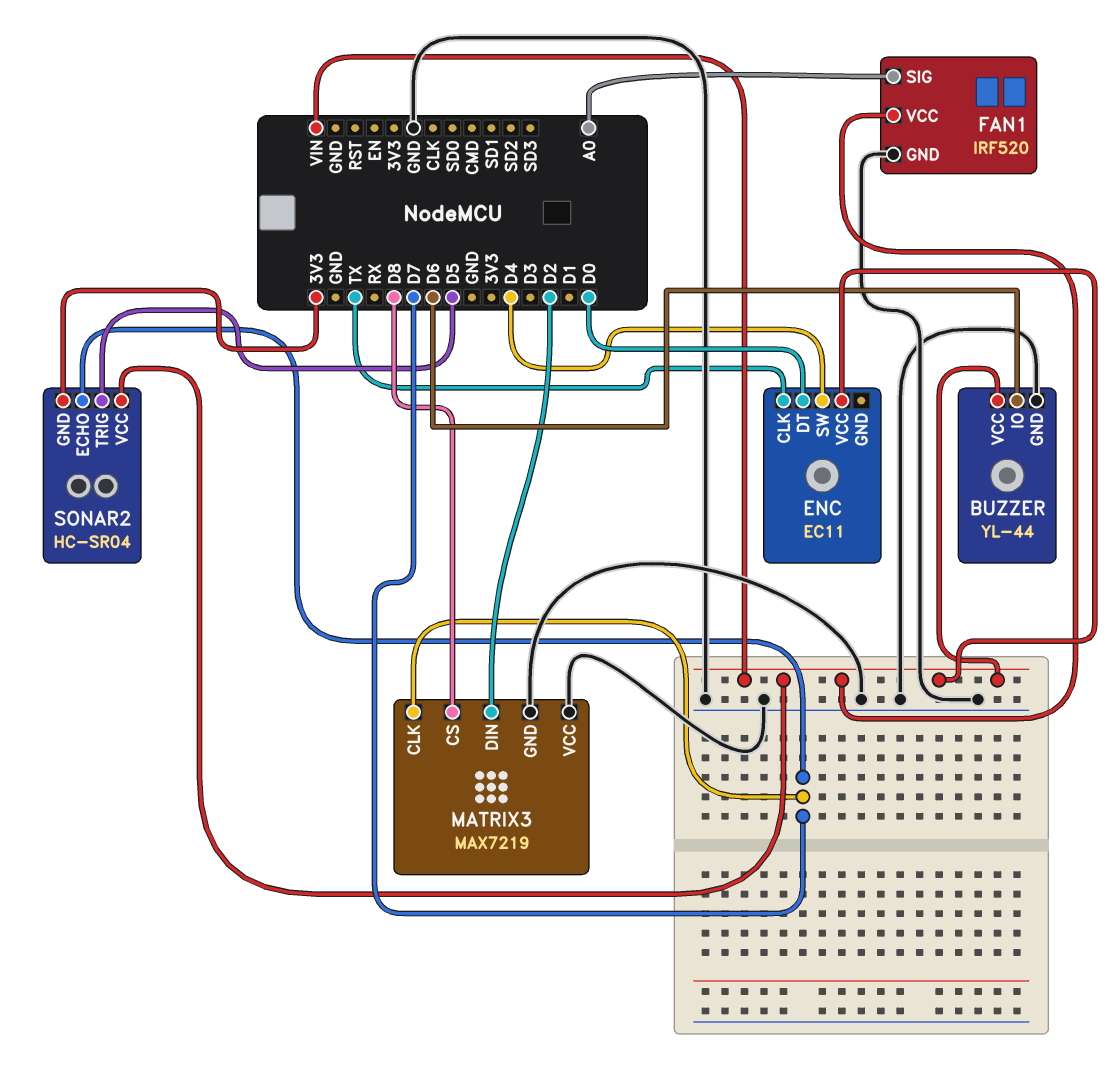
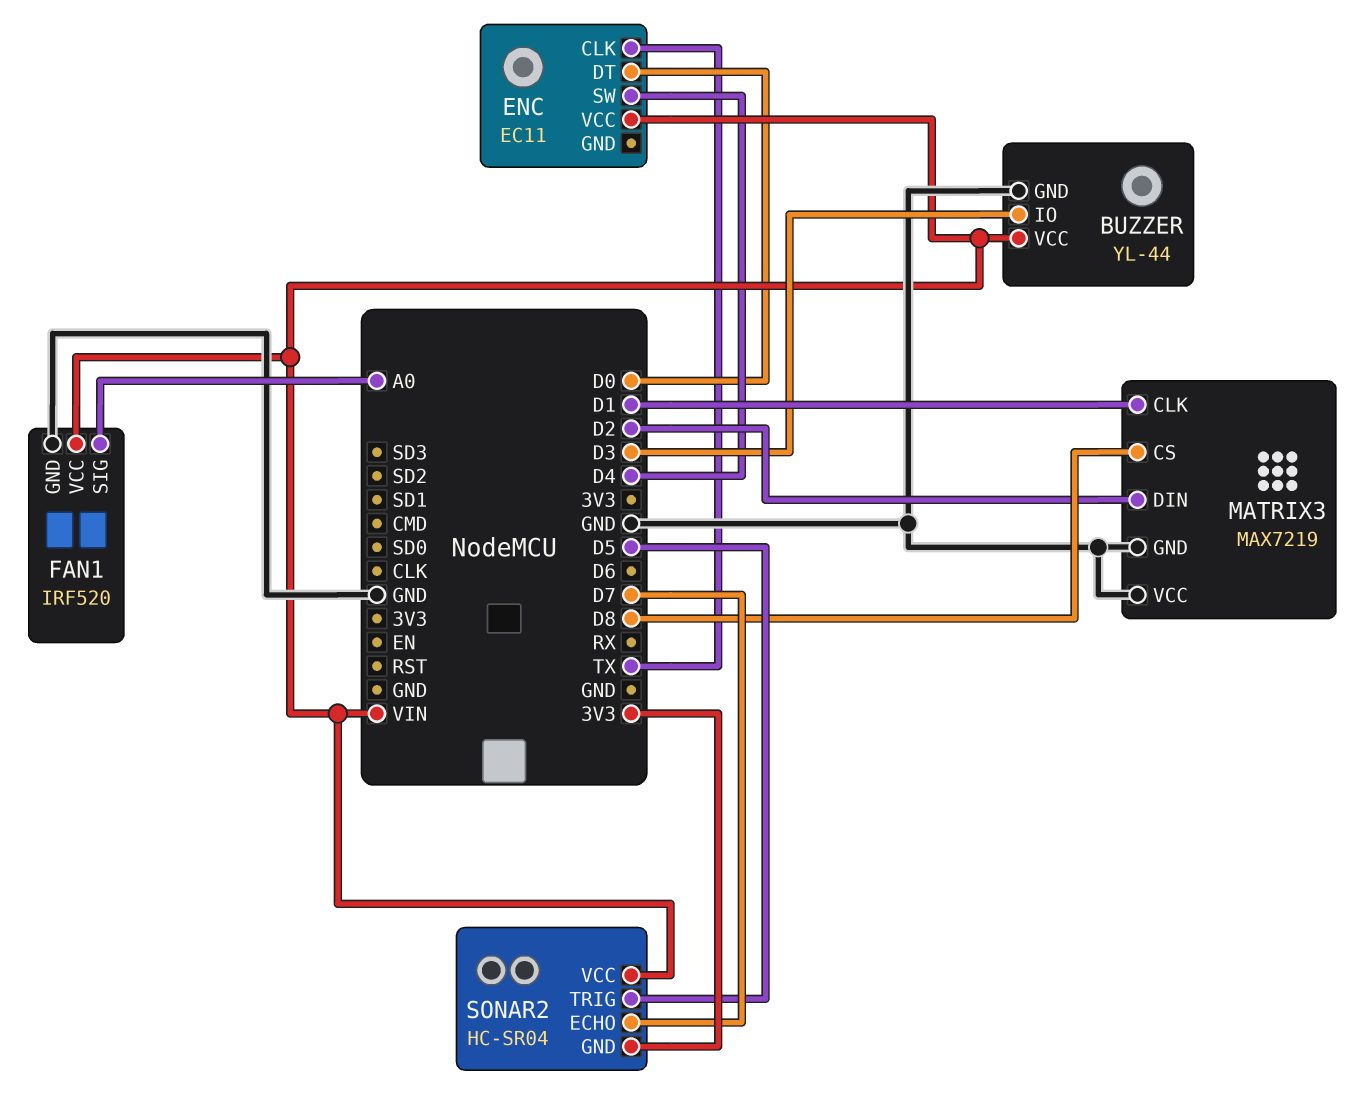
BUZZER pin IO: D6 -> D3
MATRIX3 pin CLK: D7 -> D1

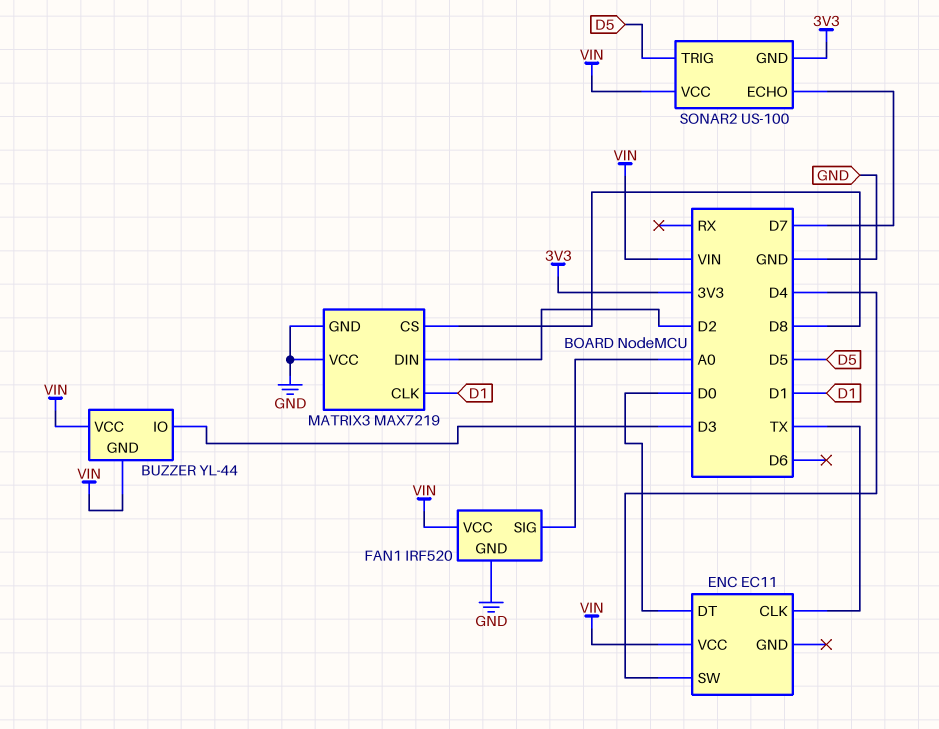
BUZZER pin GND: GND -> VIN
SONAR2: HC-SR04 -> US-100

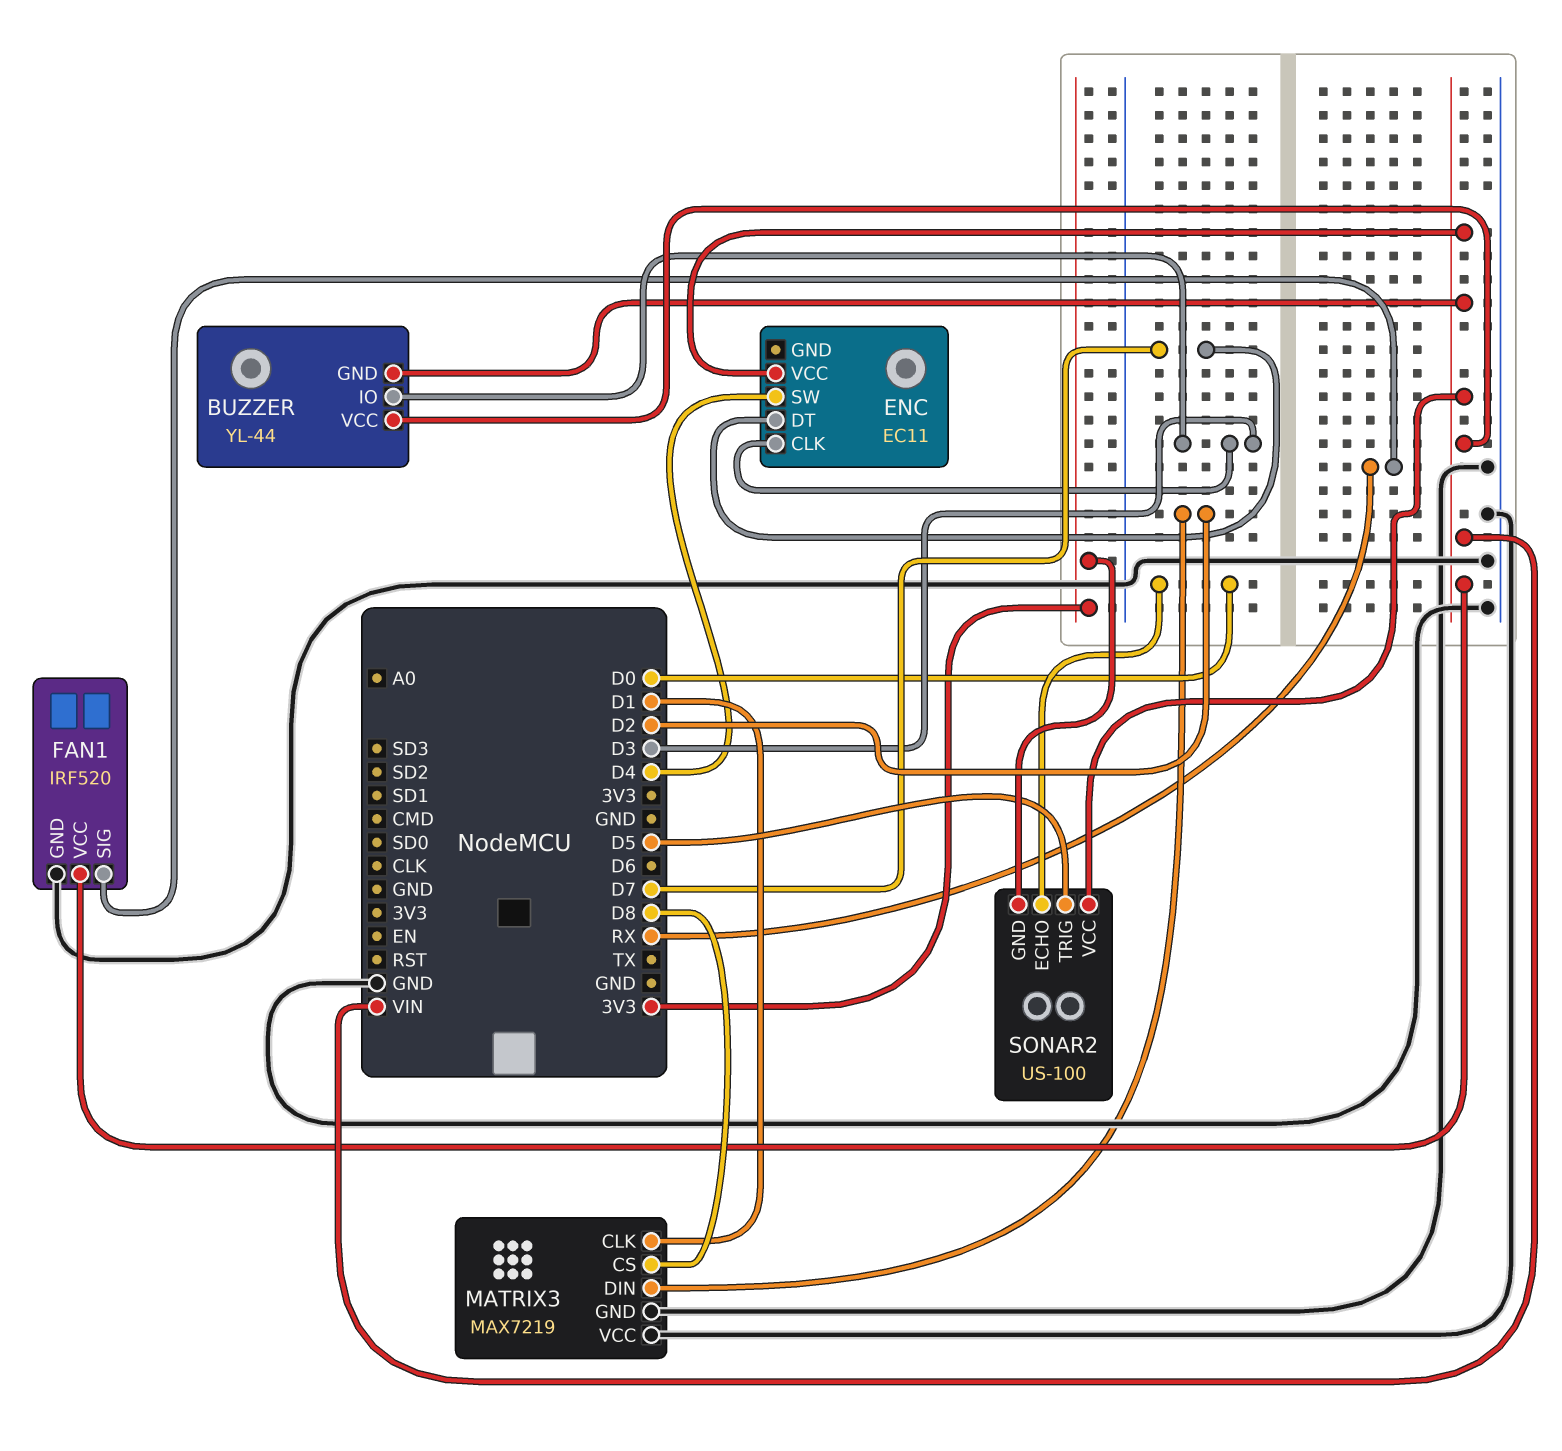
ENC pin CLK: TX -> D3
ENC pin DT: D0 -> D7
FAN1 pin SIG: A0 -> RX
SONAR2 pin ECHO: D7 -> D0

